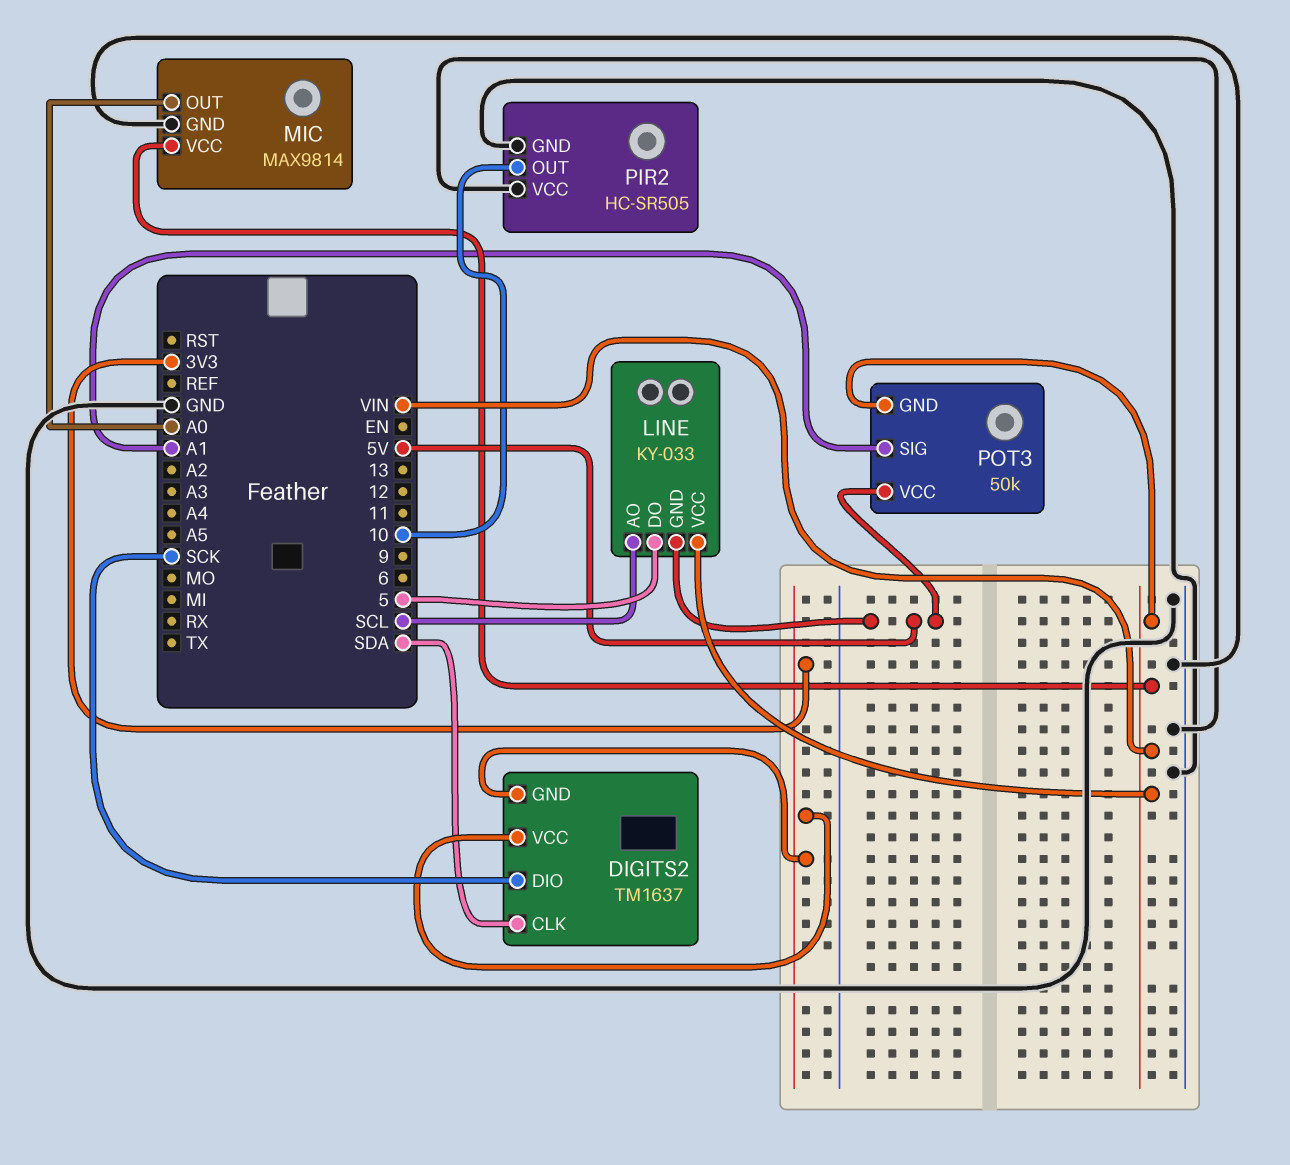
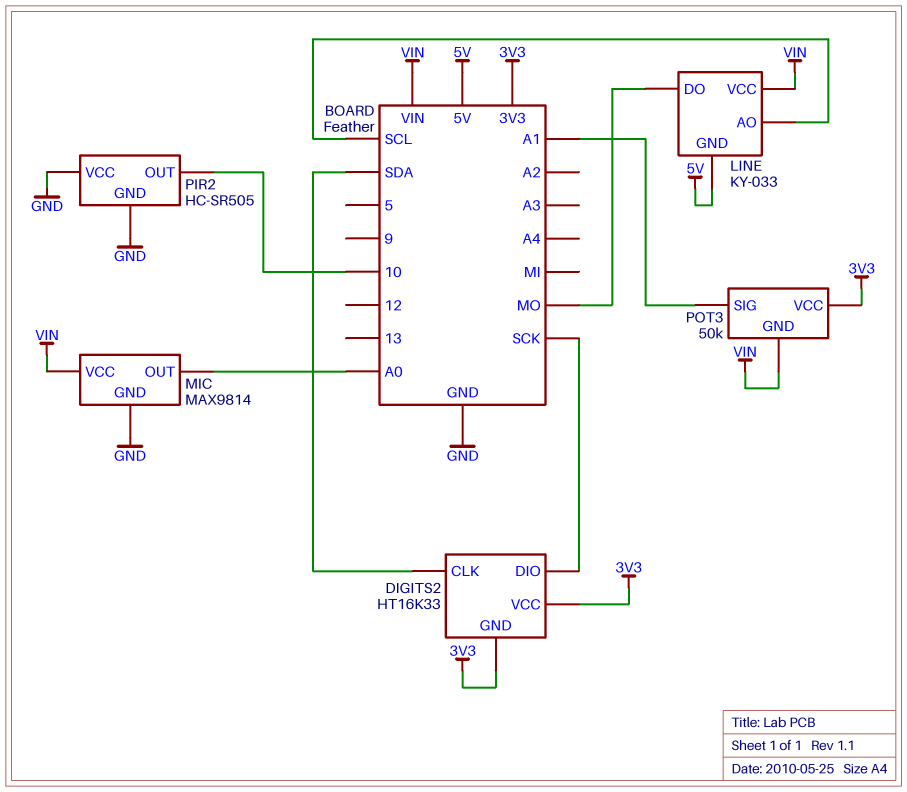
DIGITS2: TM1637 -> HT16K33
LINE pin DO: 5 -> MO
POT3 pin VCC: 5V -> 3V3

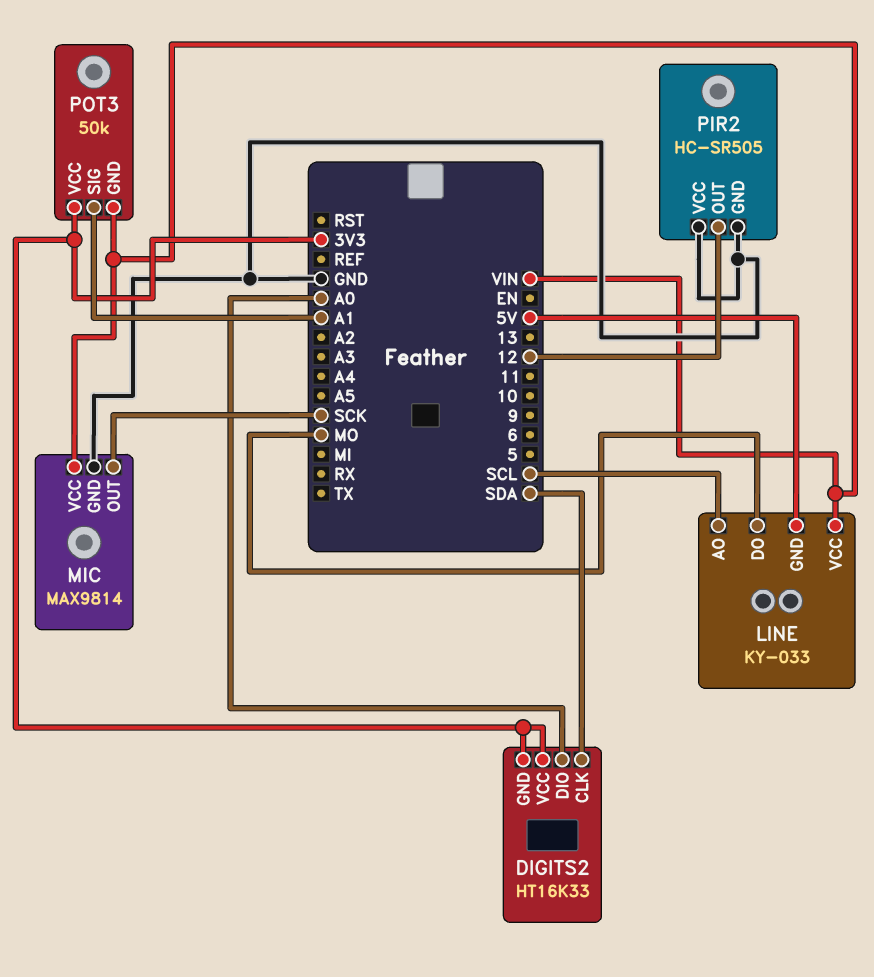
DIGITS2 pin DIO: SCK -> A0
MIC pin OUT: A0 -> SCK
PIR2 pin OUT: 10 -> 12

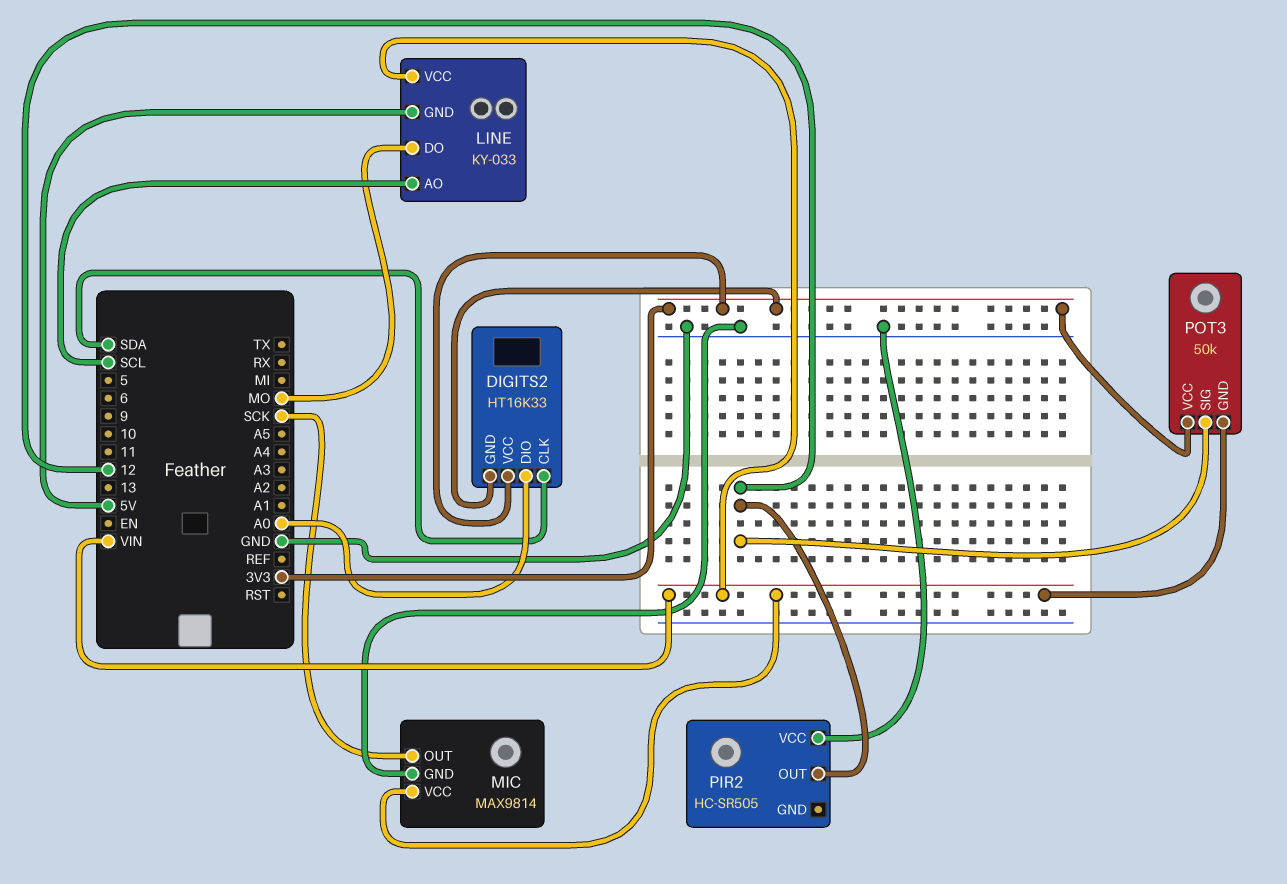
PIR2 pin GND: GND -> none
POT3 pin SIG: A1 -> 12

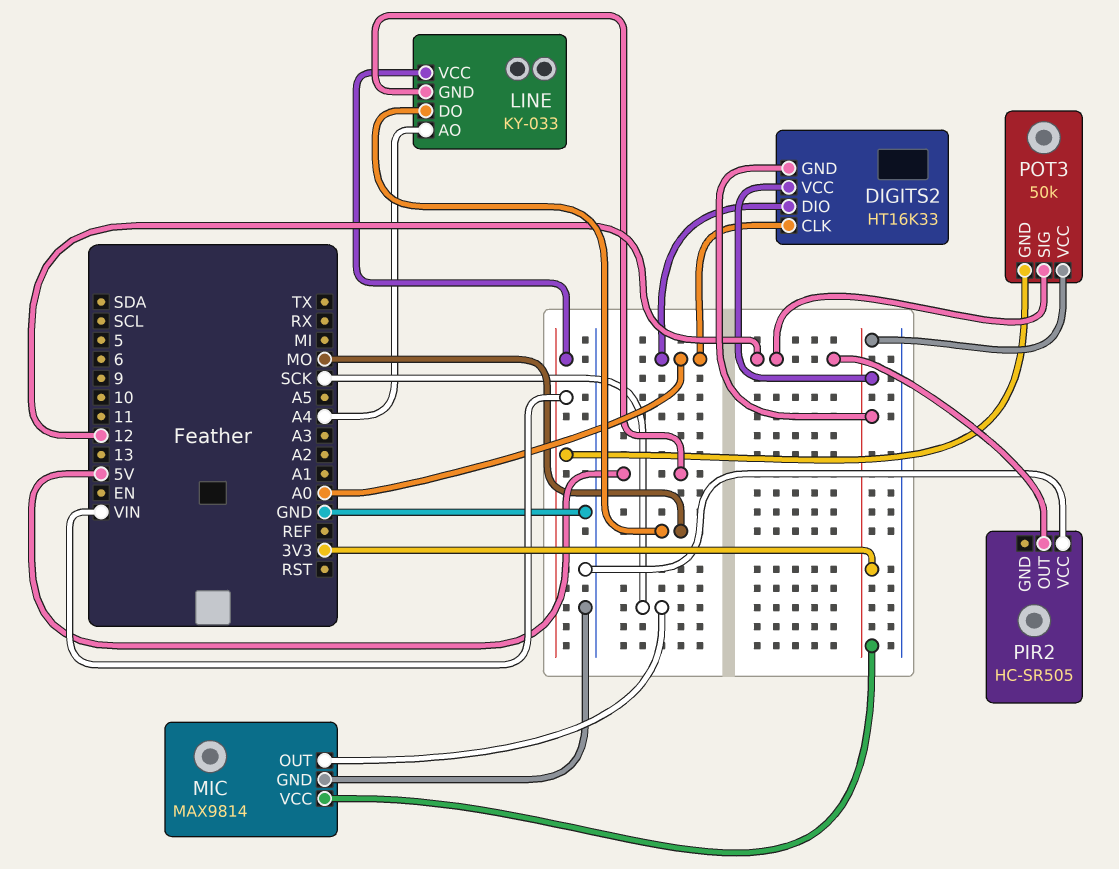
DIGITS2 pin CLK: SDA -> A0
LINE pin AO: SCL -> A4
MIC pin VCC: VIN -> 3V3

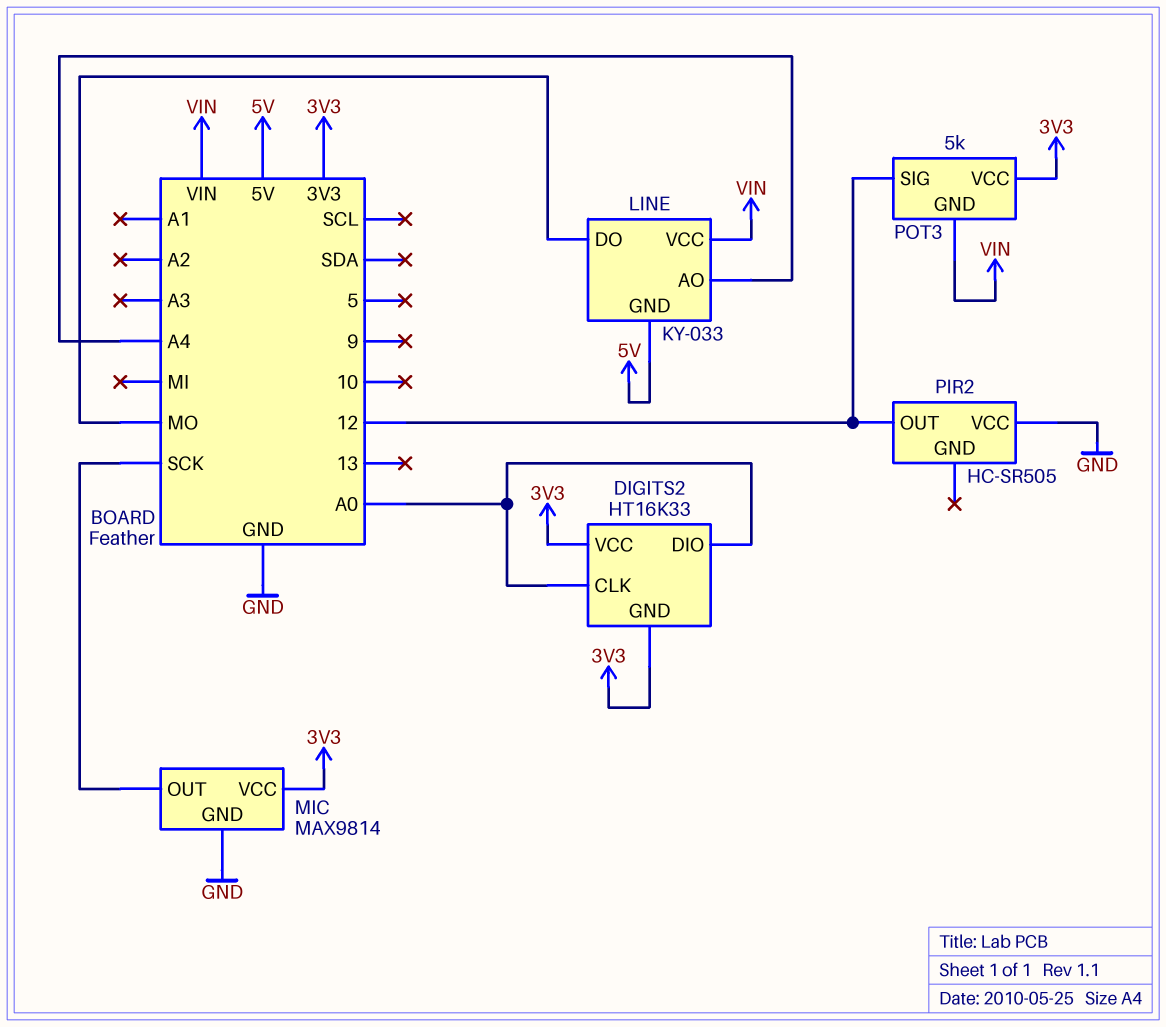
POT3: 50k -> 5k

